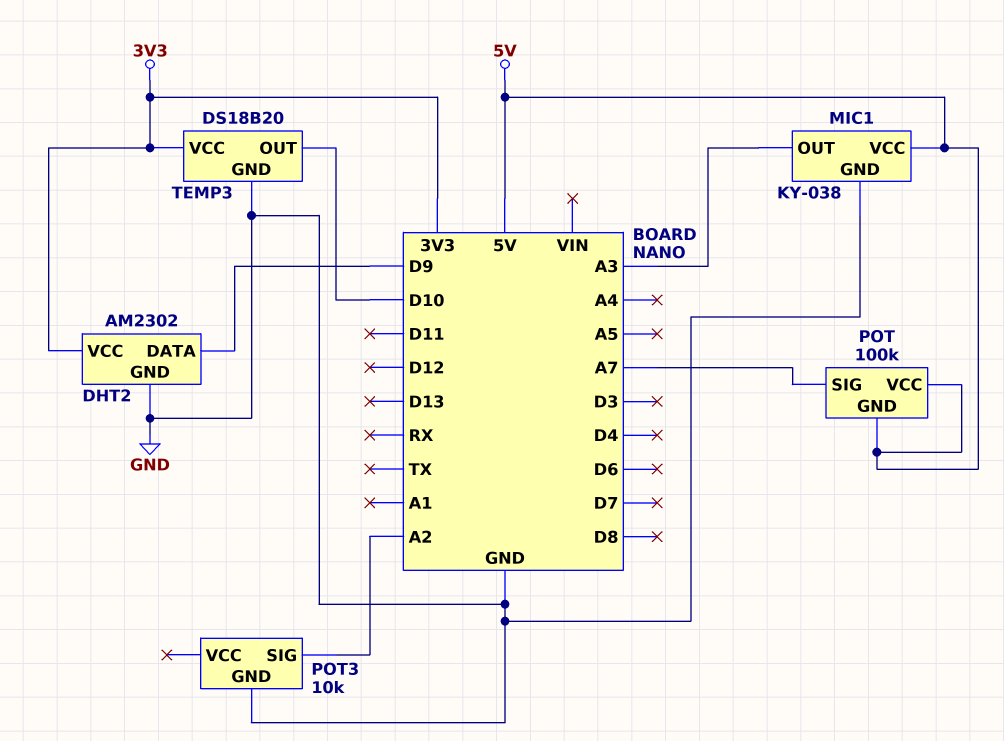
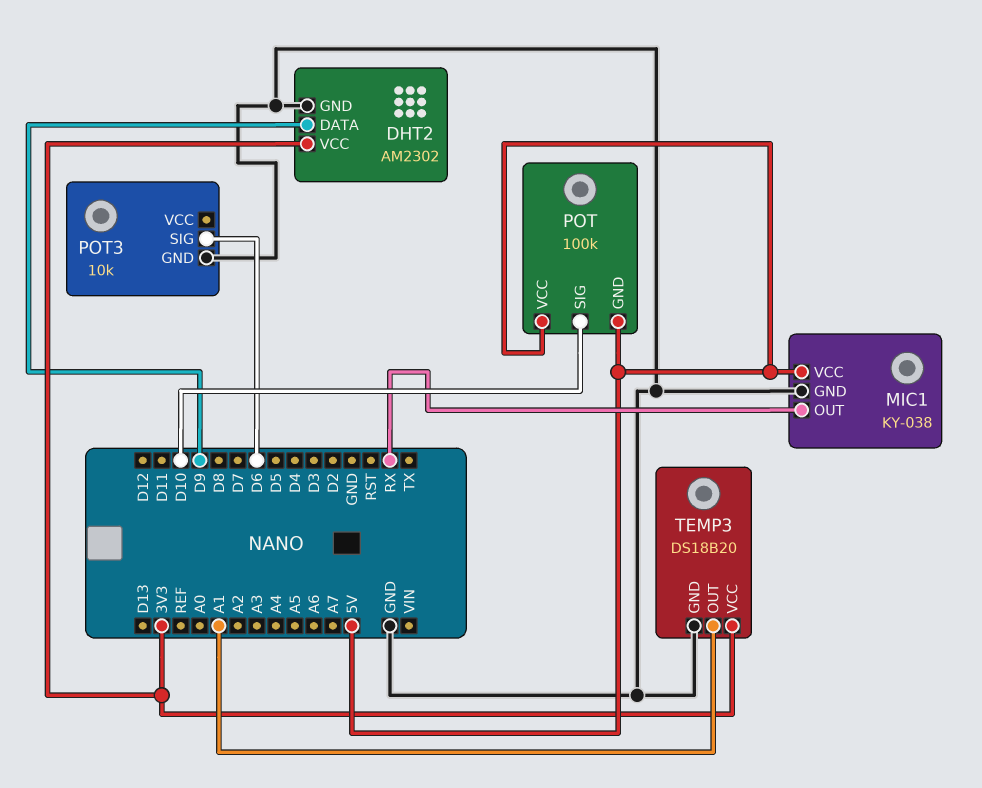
MIC1 pin OUT: A3 -> RX
POT pin SIG: A7 -> D10
POT3 pin SIG: A2 -> D6
TEMP3 pin OUT: D10 -> A1

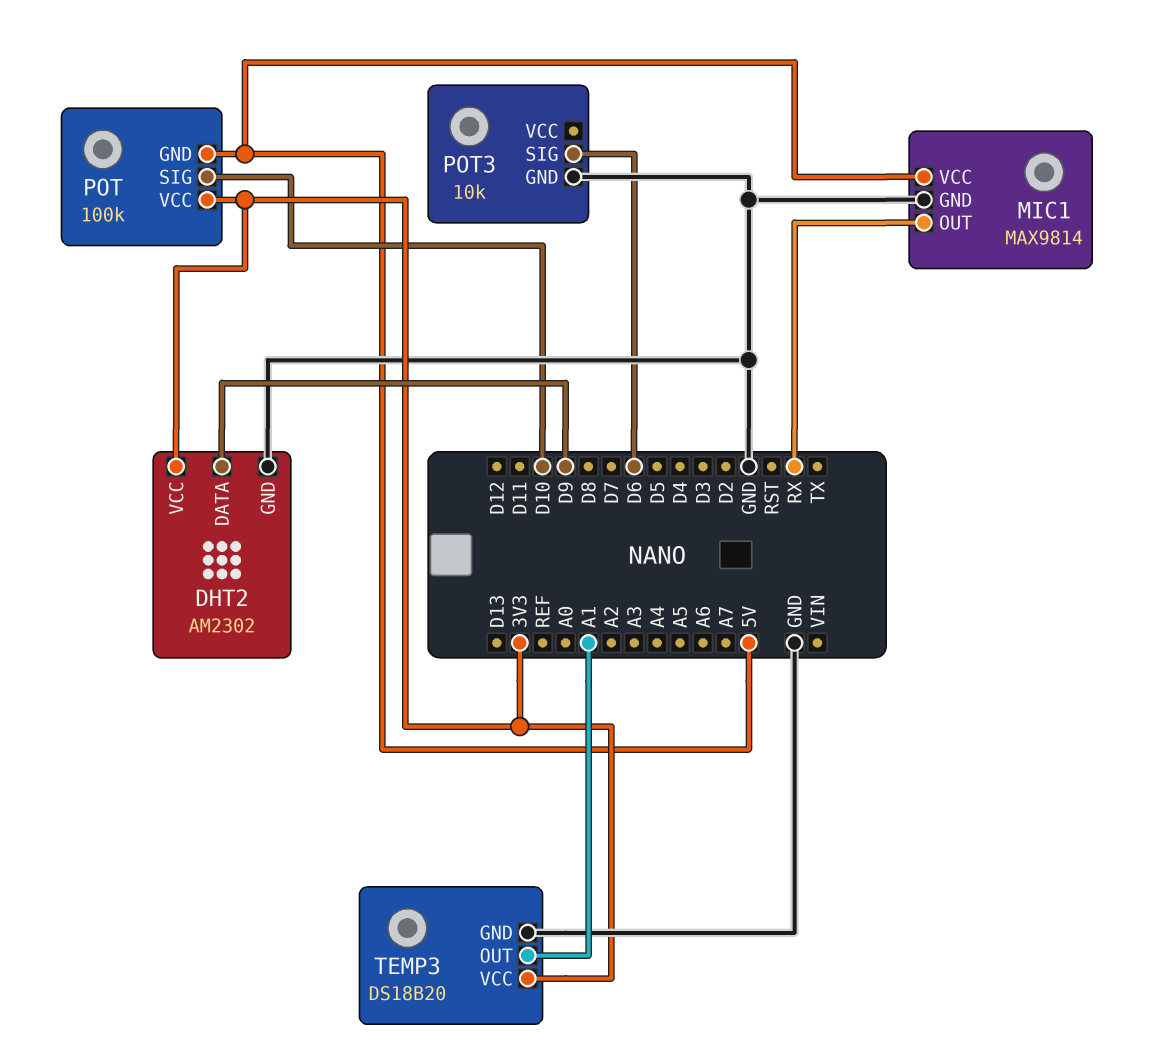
MIC1: KY-038 -> MAX9814
POT pin VCC: 5V -> 3V3

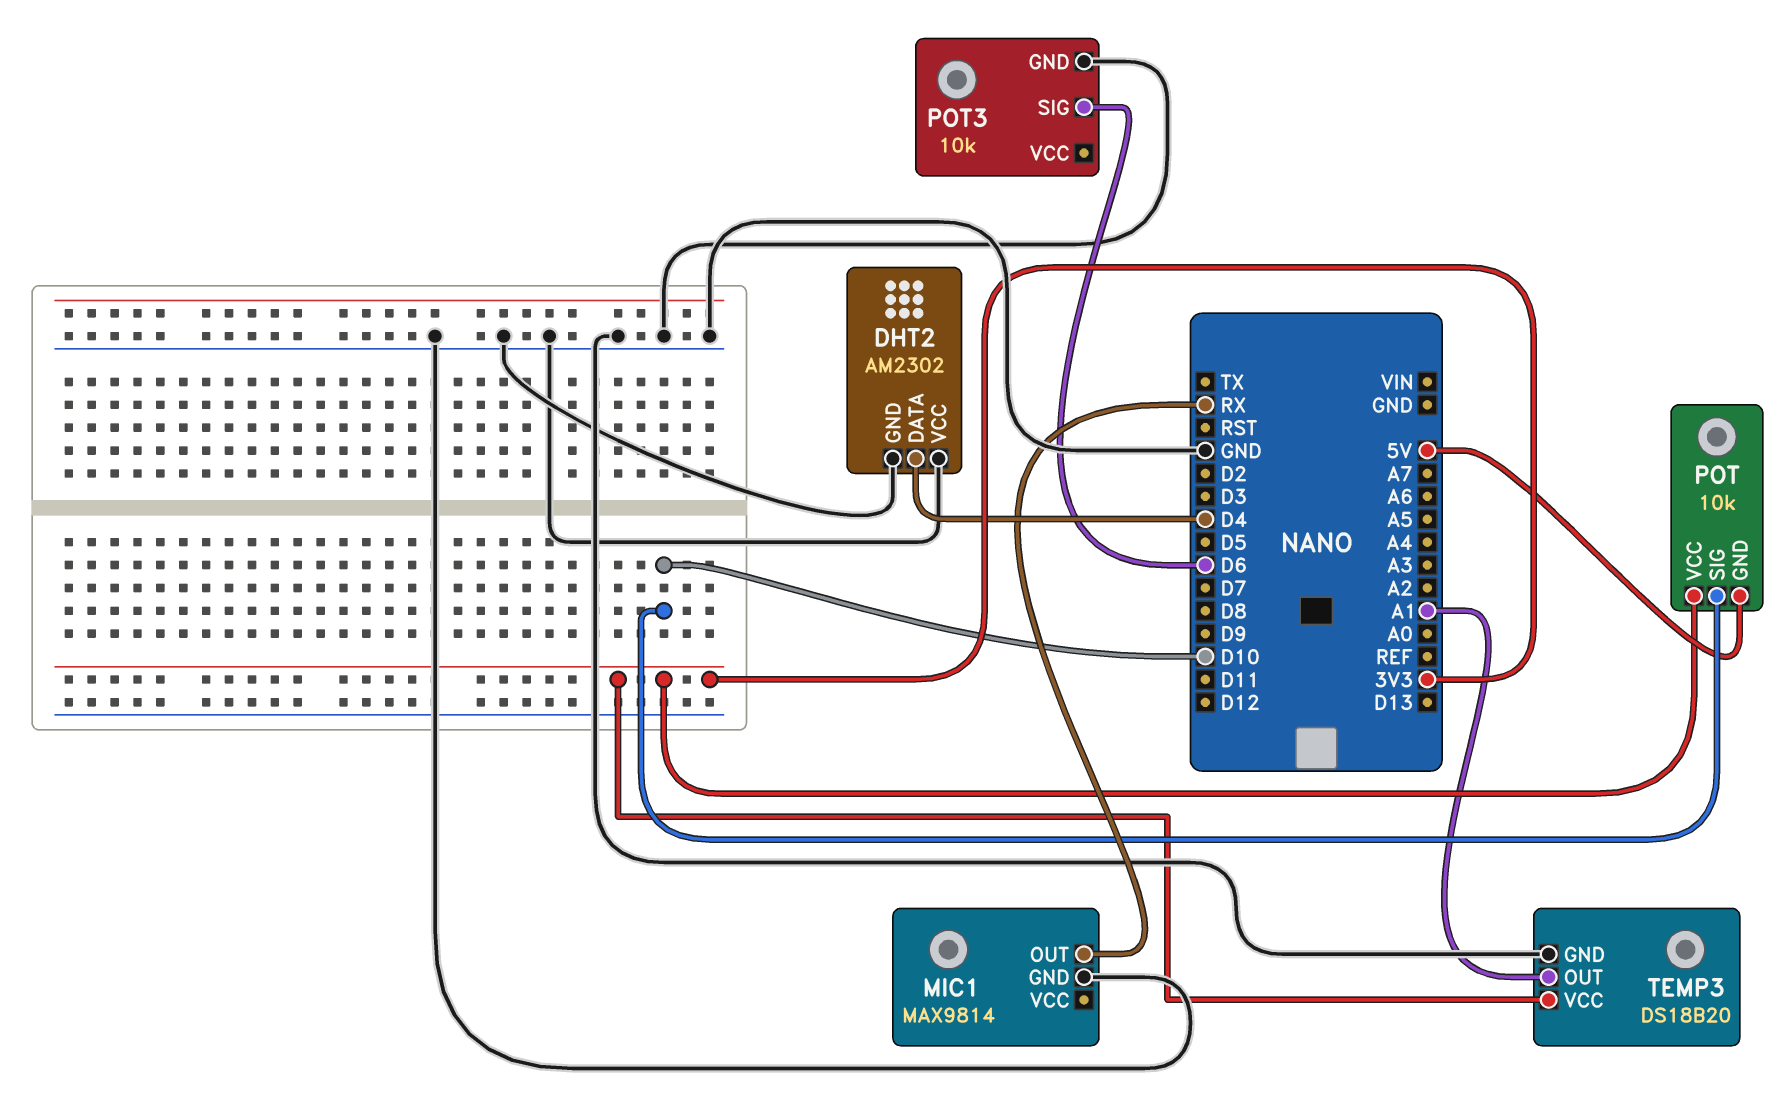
DHT2 pin DATA: D9 -> D4
DHT2 pin VCC: 3V3 -> GND
MIC1 pin VCC: 5V -> none
POT: 100k -> 10k

